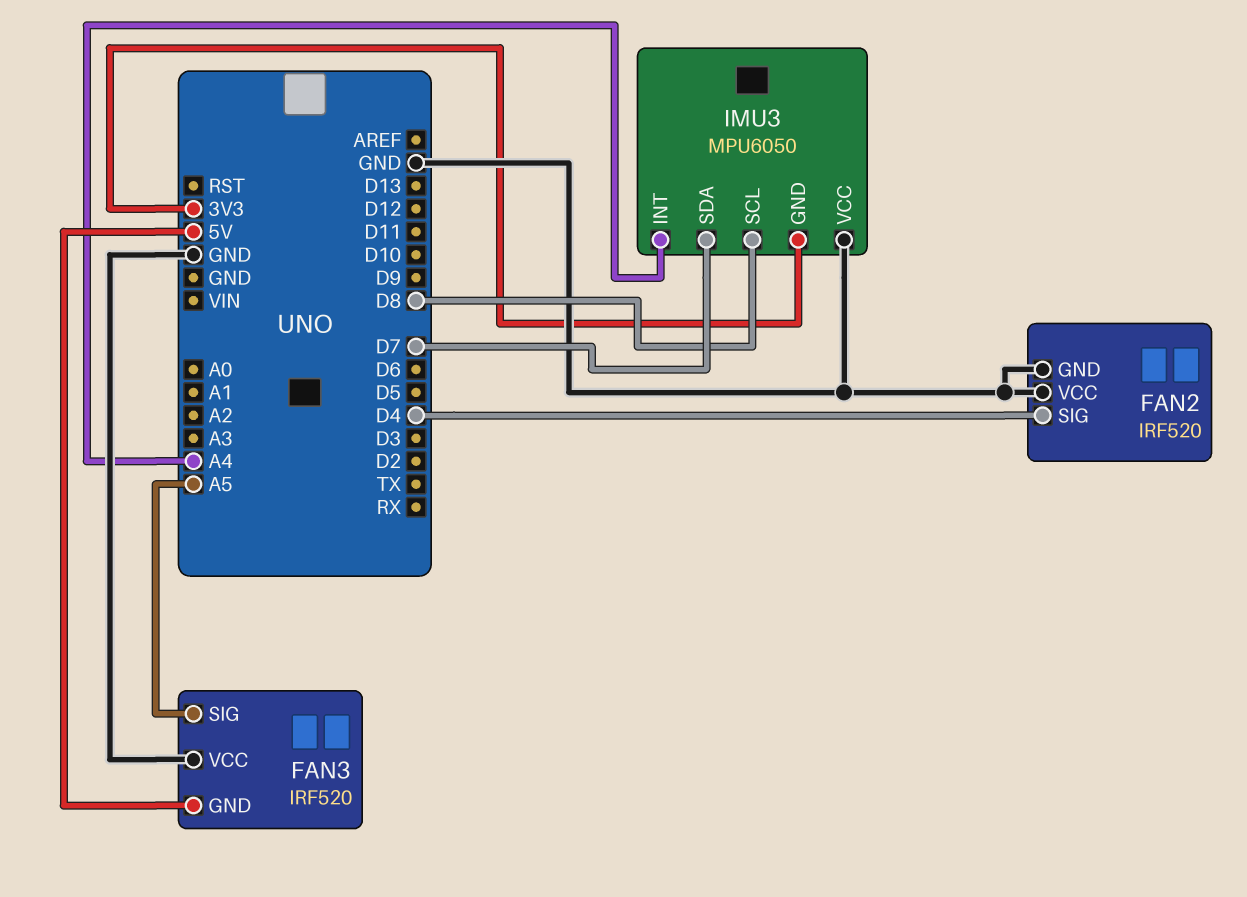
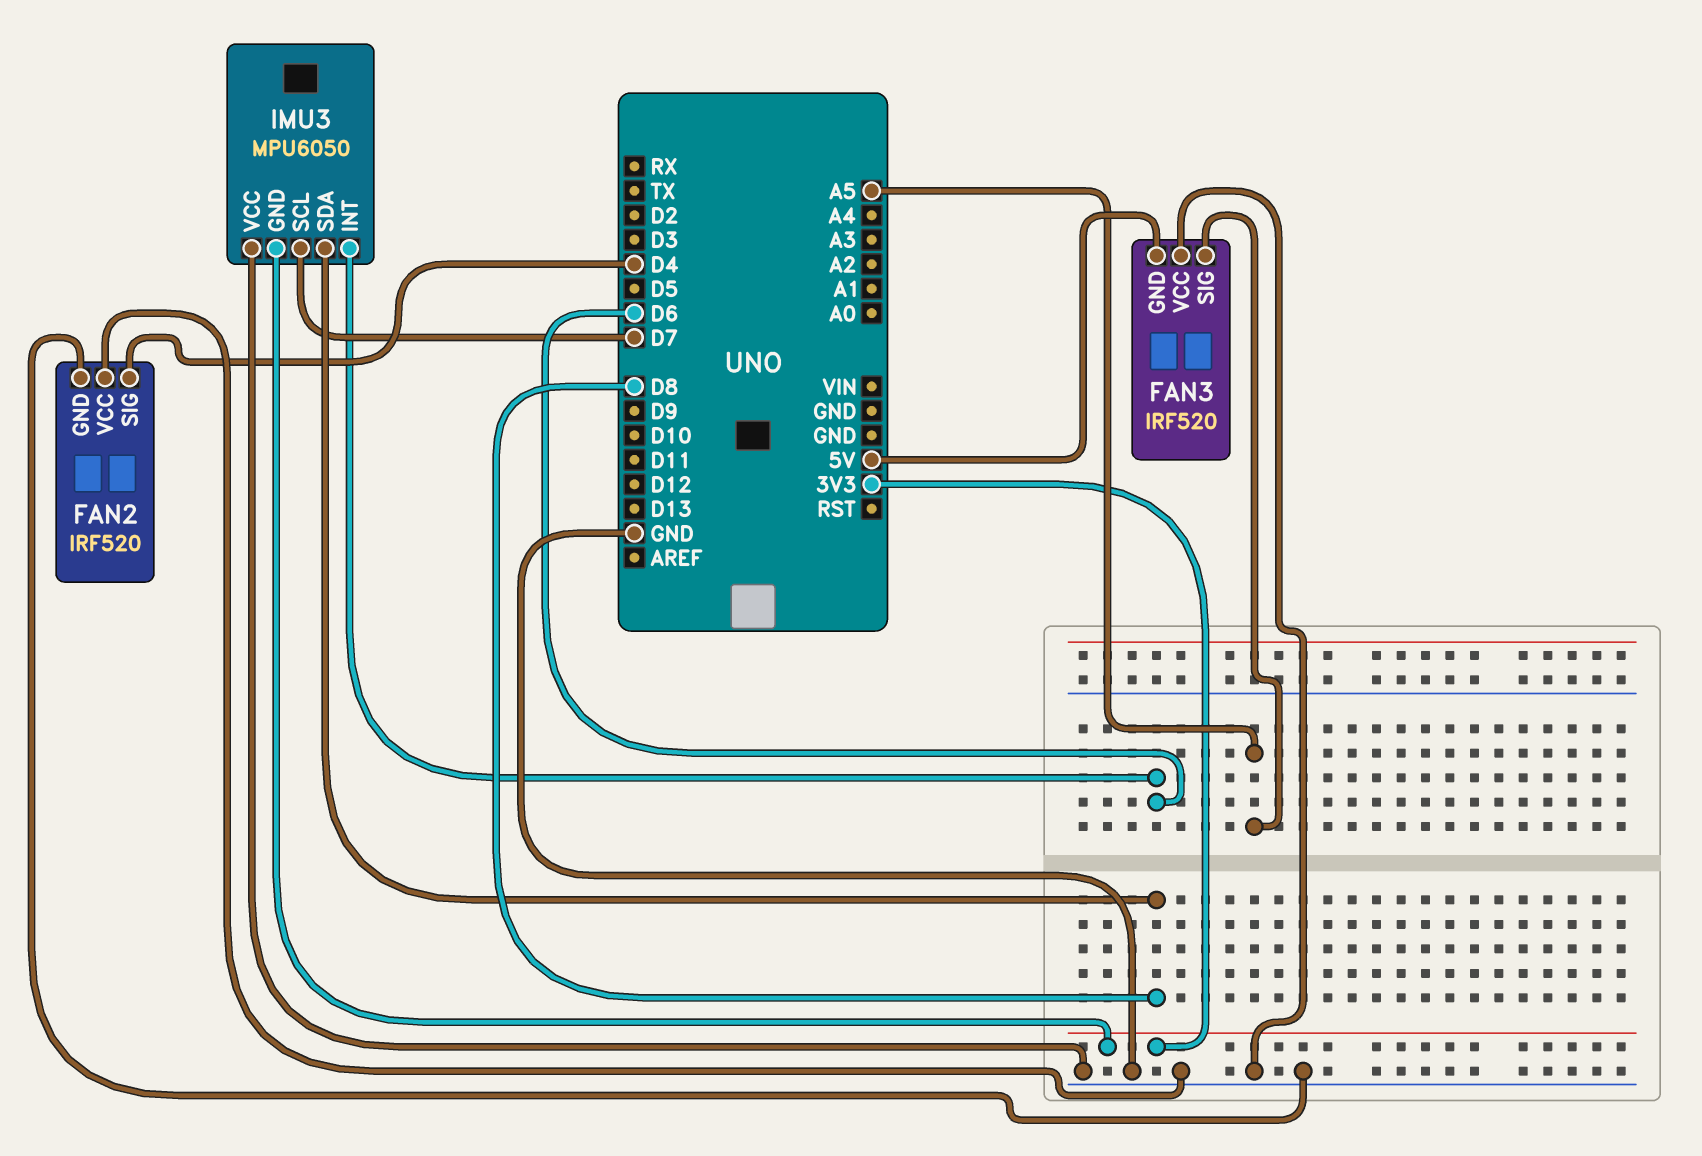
IMU3 pin INT: A4 -> D6
IMU3 pin SCL: D8 -> D7
IMU3 pin SDA: D7 -> D8

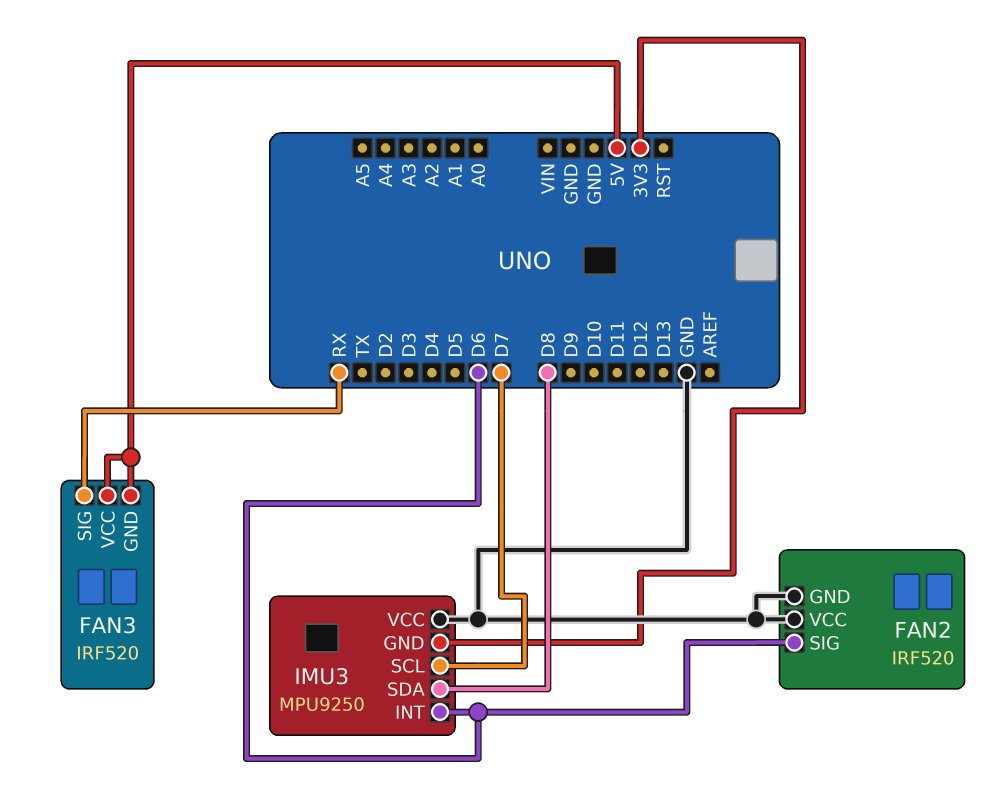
FAN2 pin SIG: D4 -> D6
FAN3 pin SIG: A5 -> RX
FAN3 pin VCC: GND -> 5V
IMU3: MPU6050 -> MPU9250

